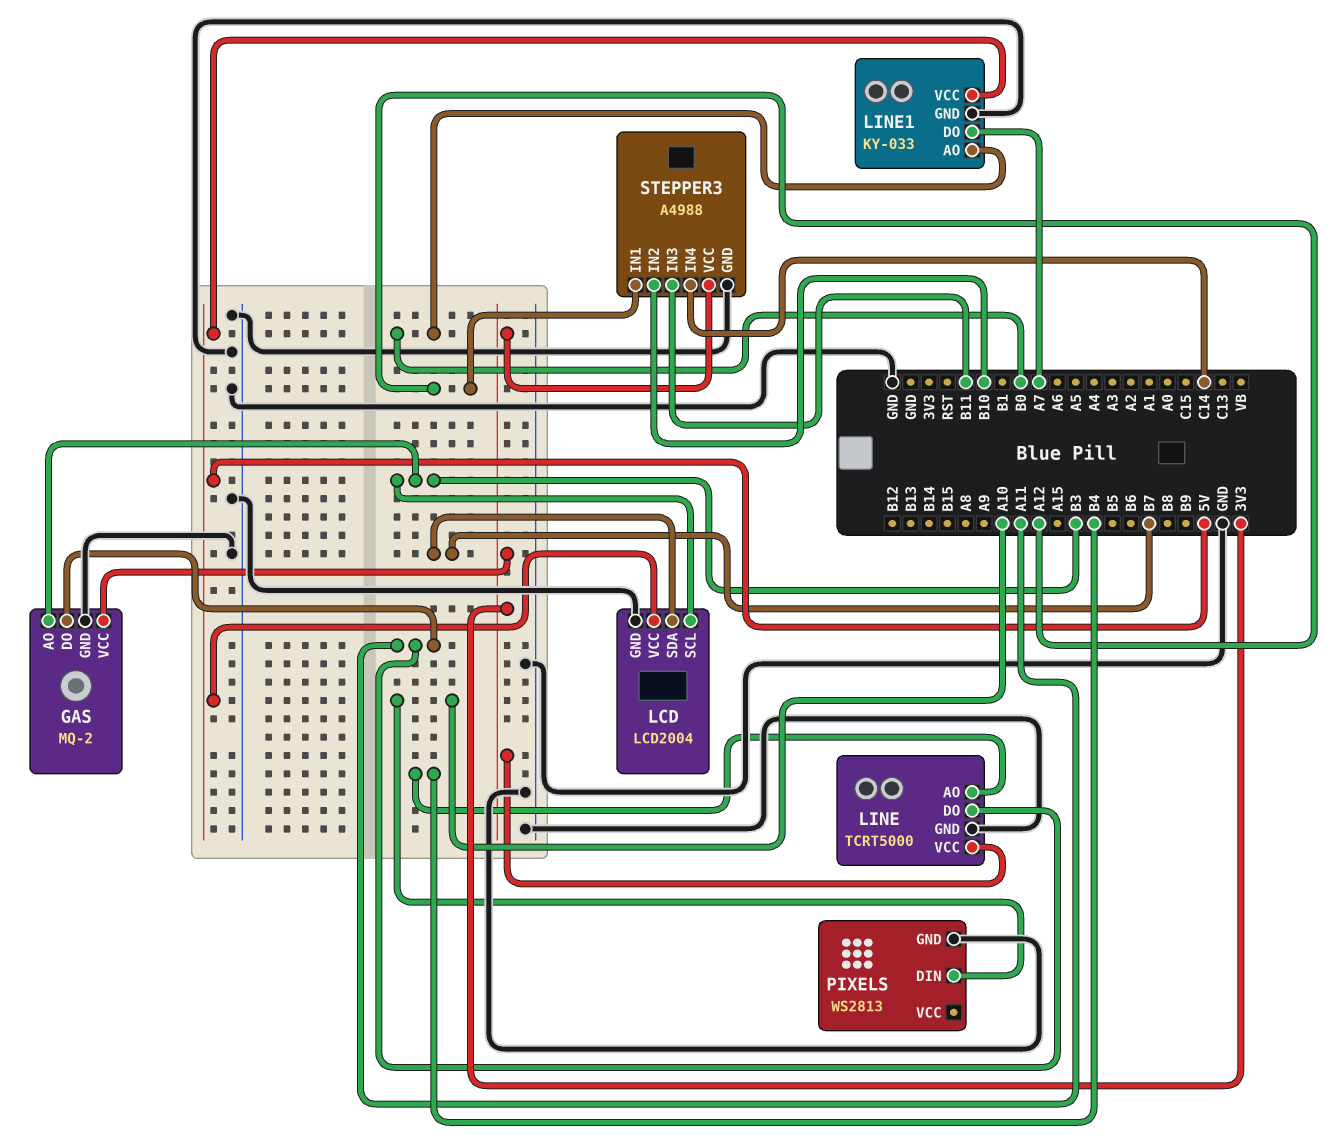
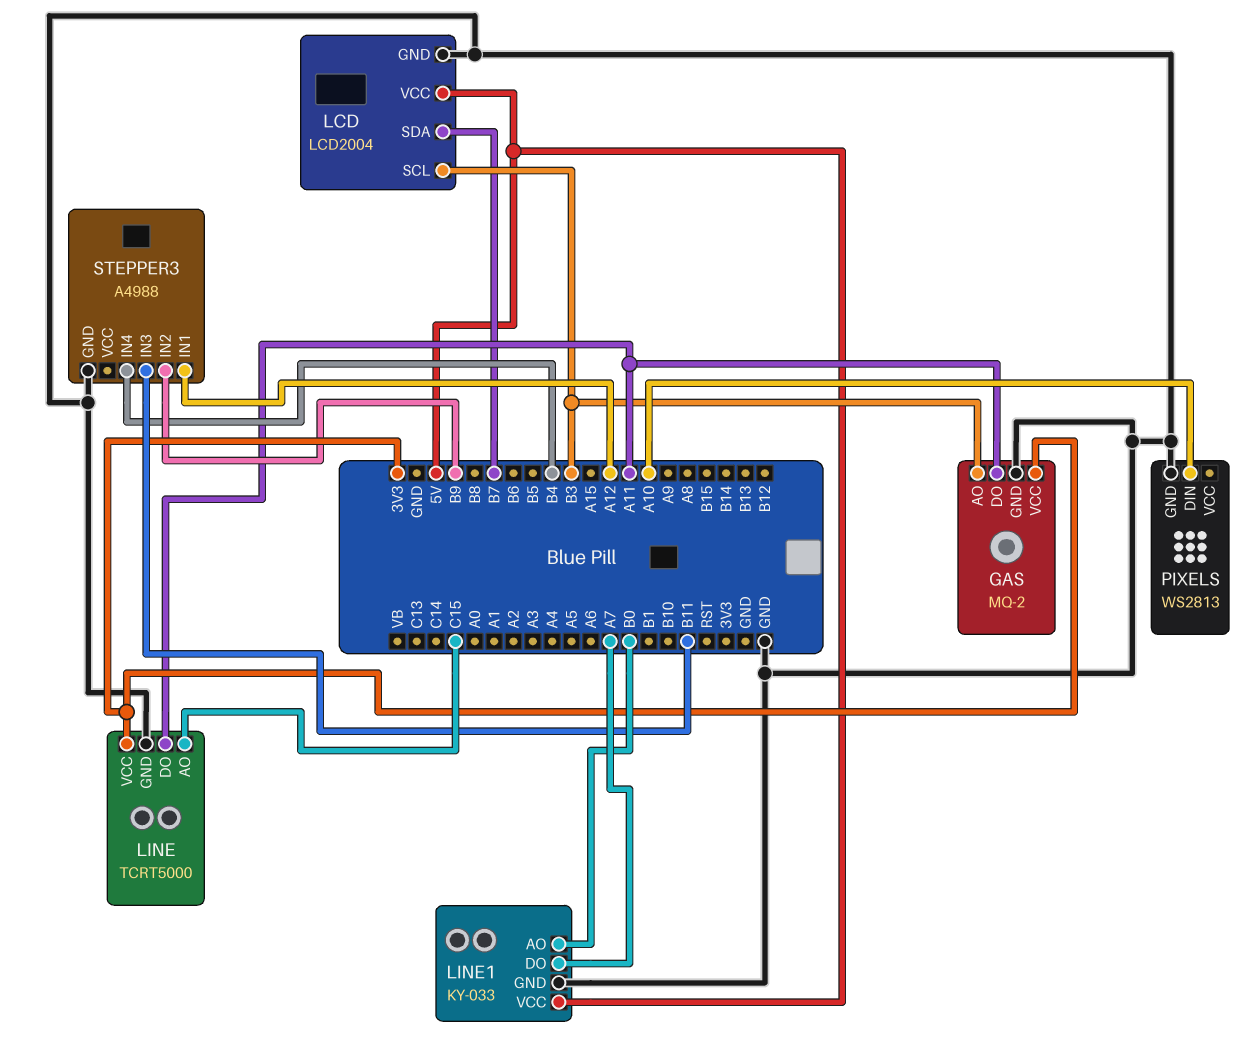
LINE pin AO: B4 -> C15
STEPPER3 pin IN2: B10 -> B9
STEPPER3 pin IN4: C14 -> B4
STEPPER3 pin VCC: 3V3 -> none

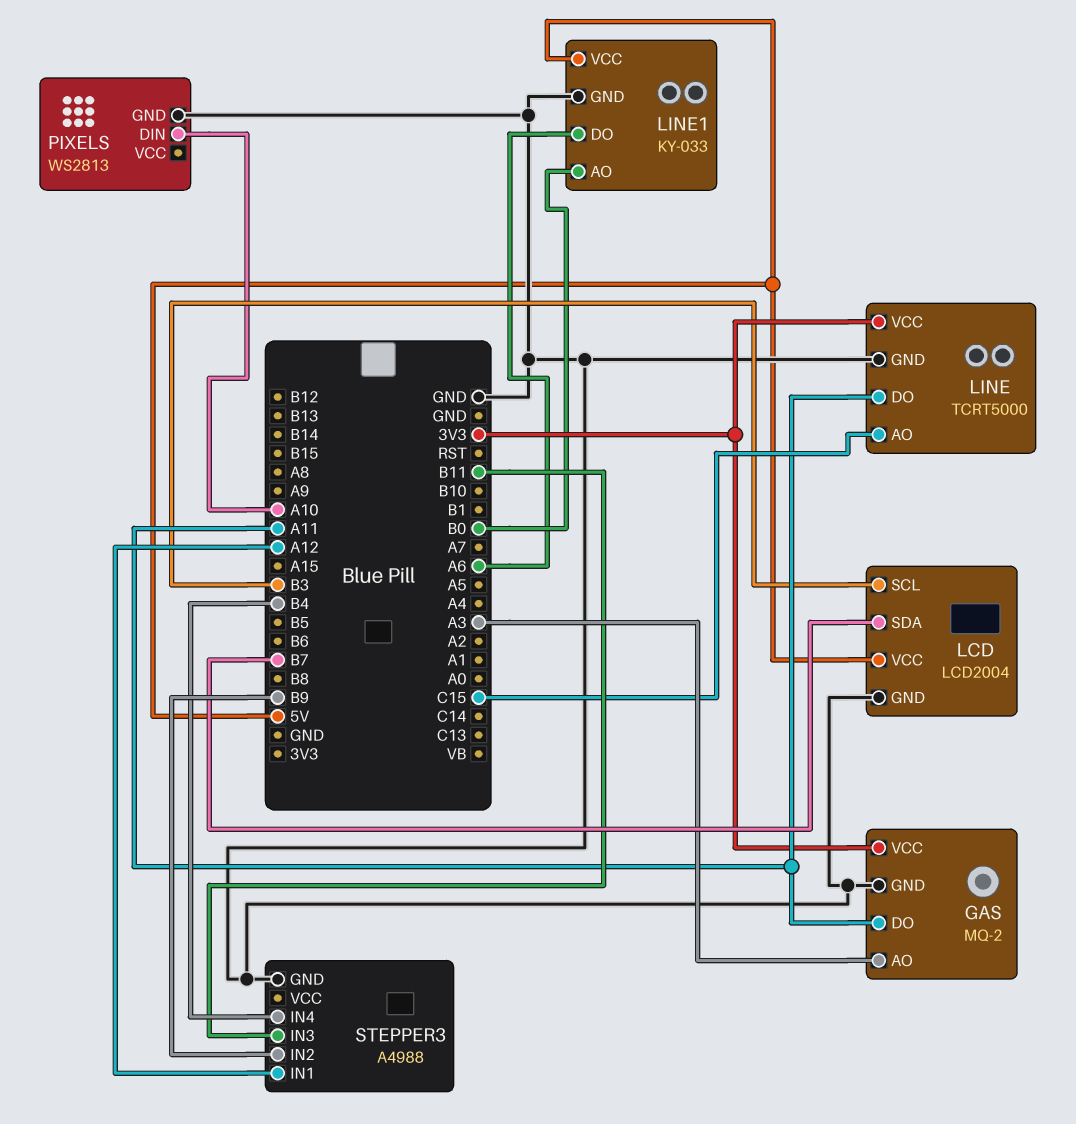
GAS pin AO: B3 -> A3
LINE1 pin DO: A7 -> A6

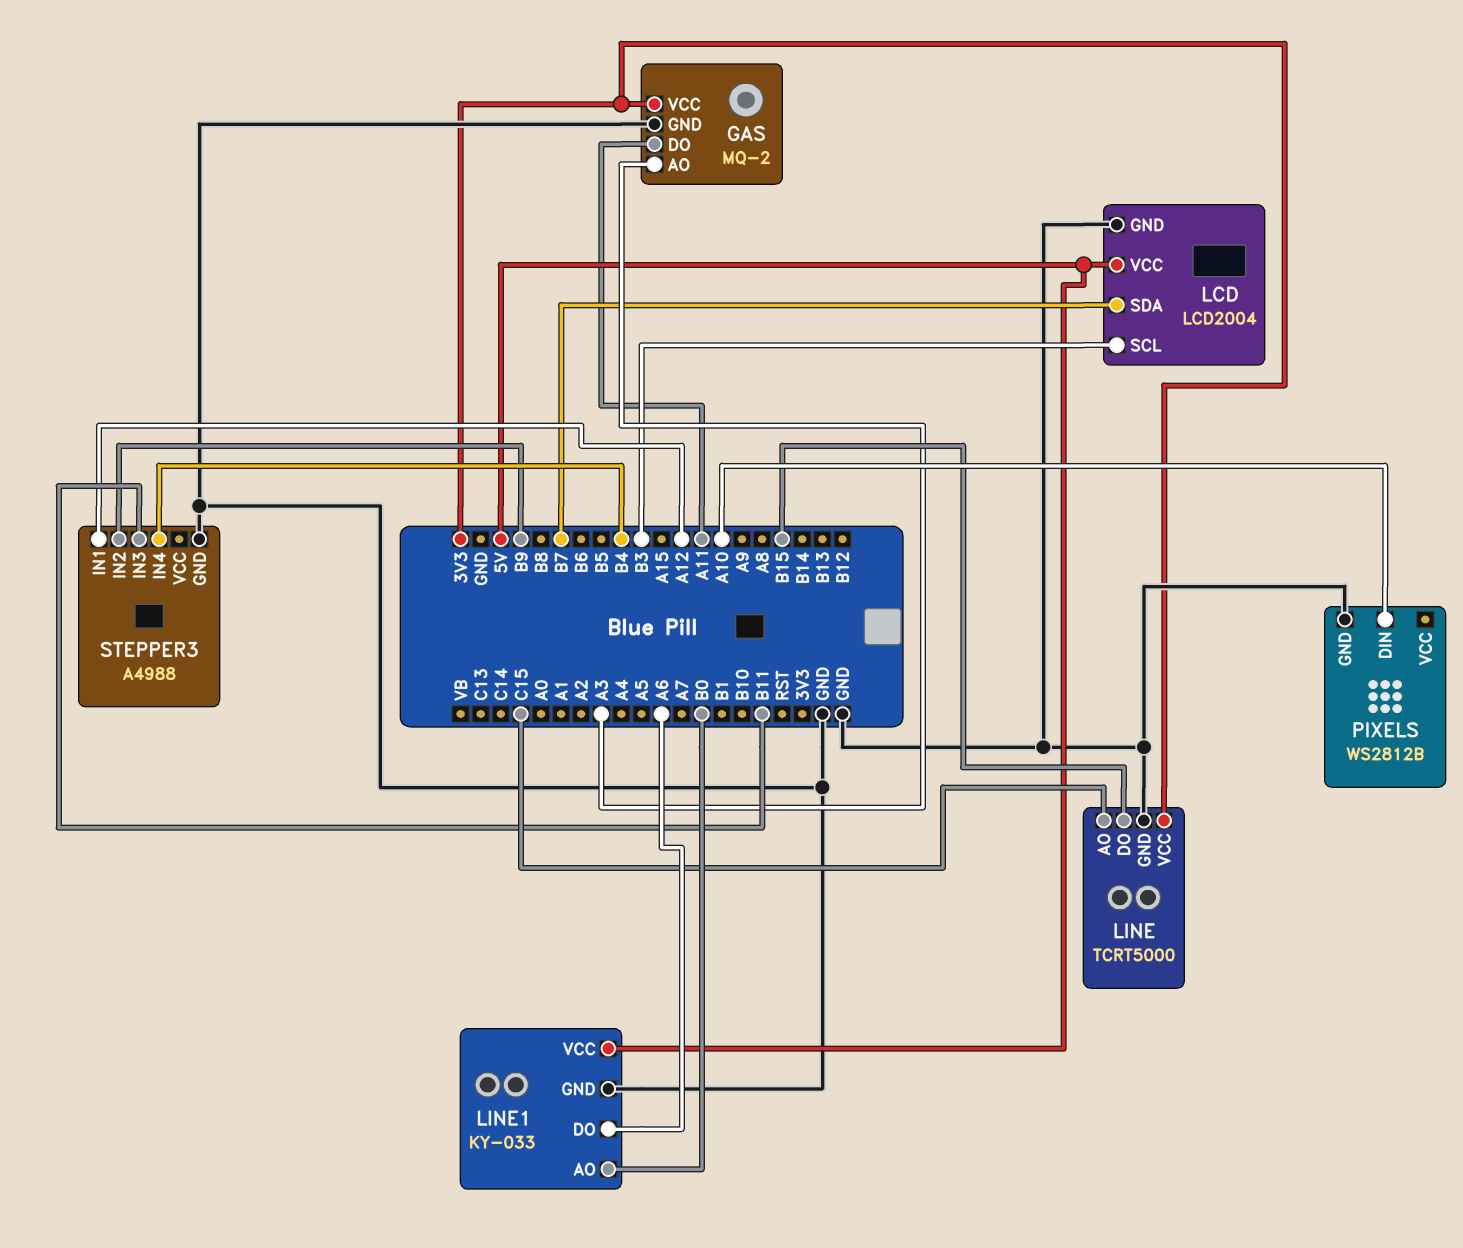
LINE pin DO: A11 -> B15
PIXELS: WS2813 -> WS2812B

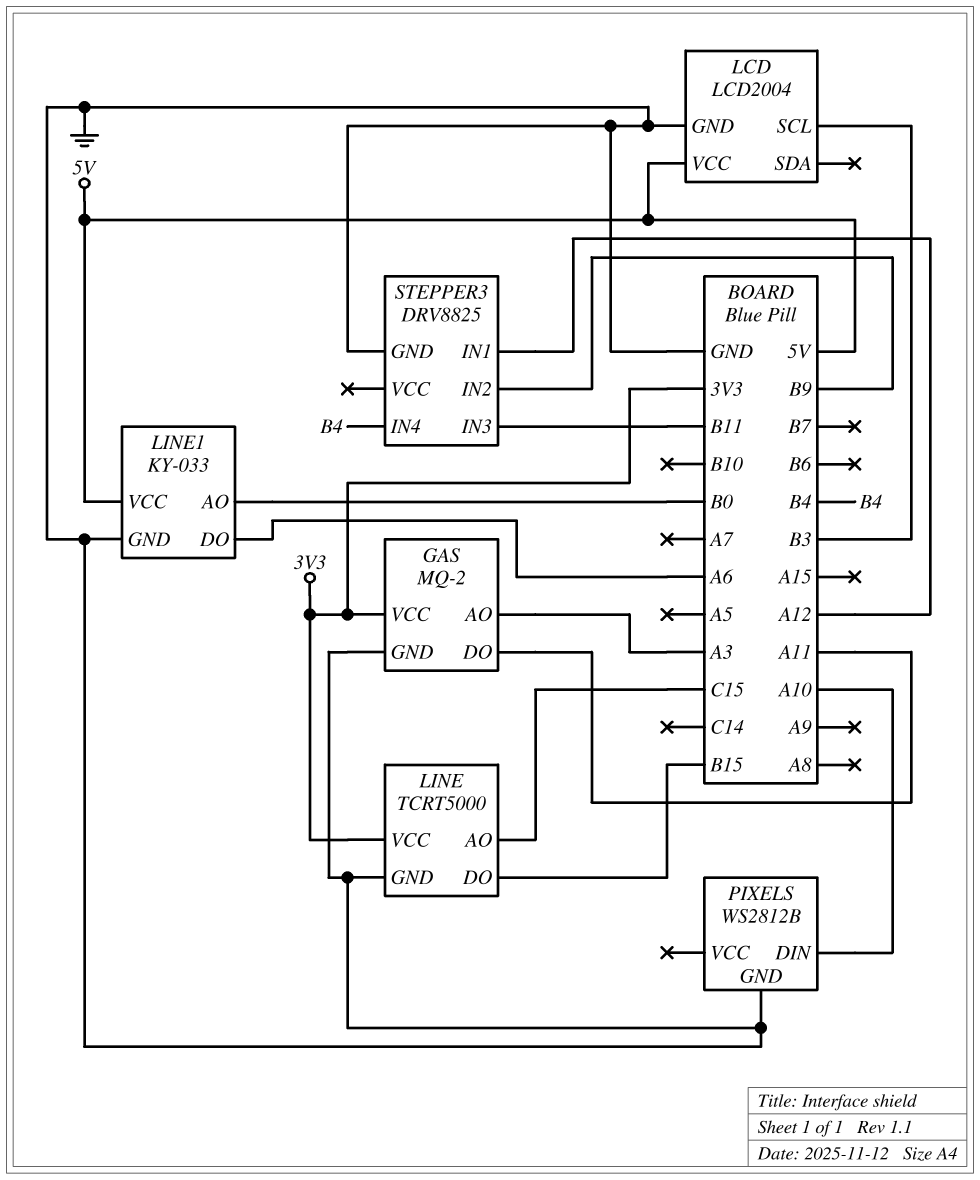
LCD pin SDA: B7 -> none
STEPPER3: A4988 -> DRV8825

